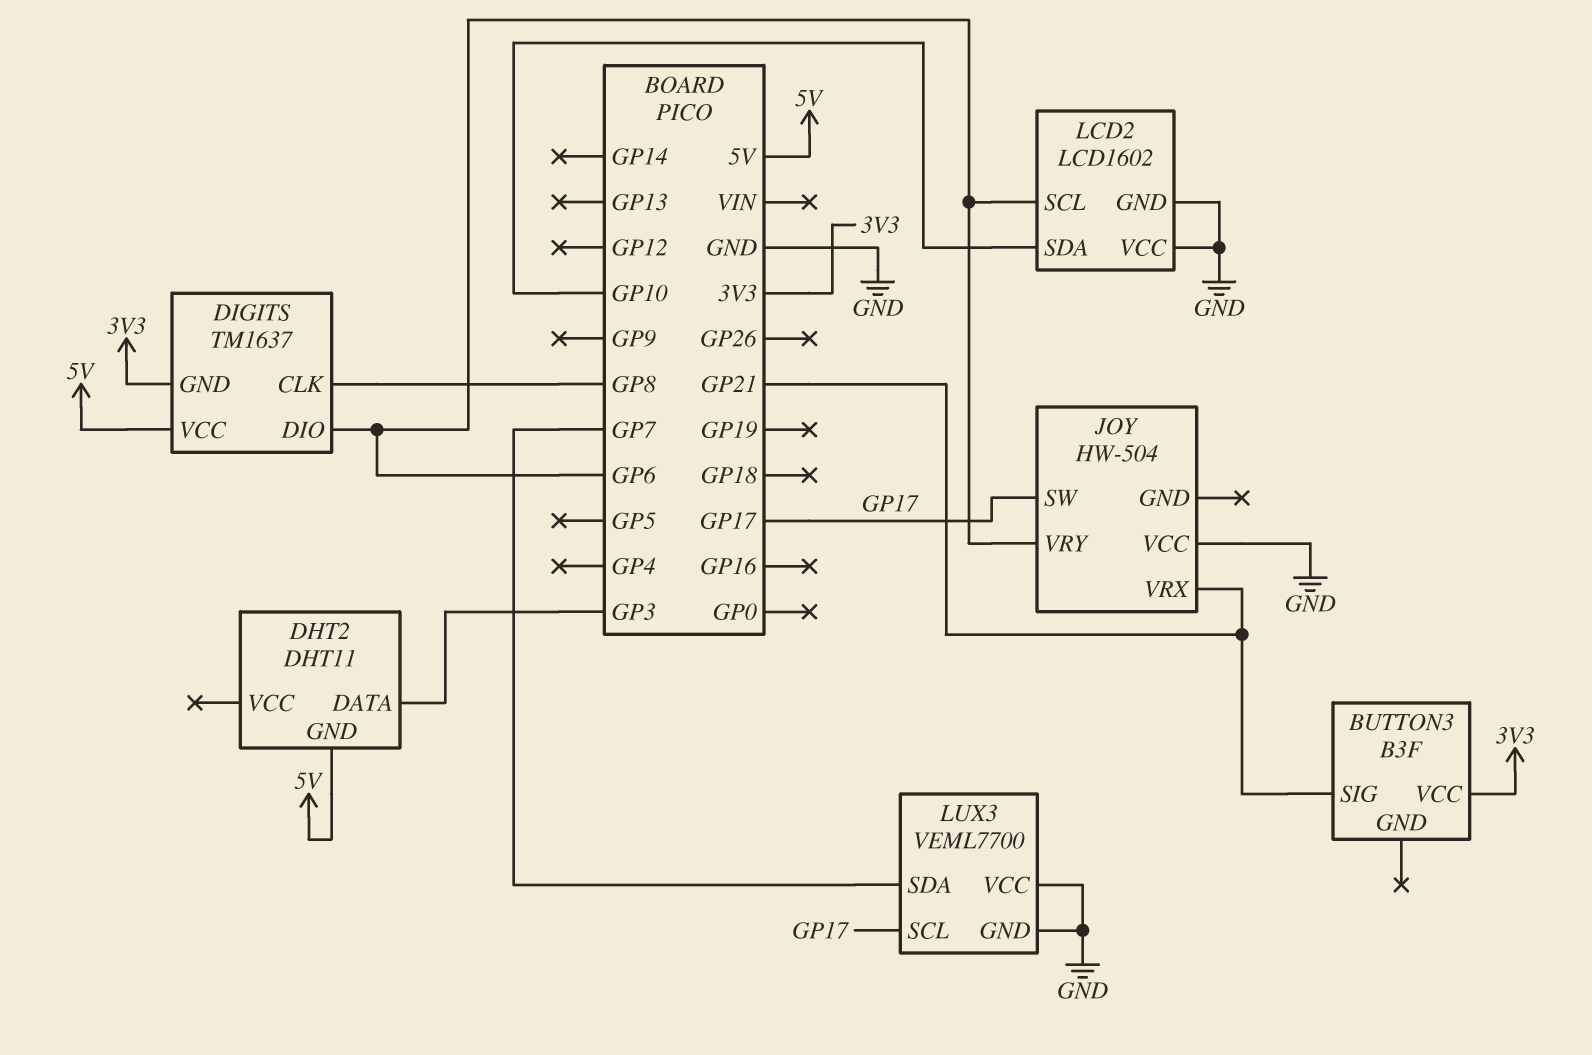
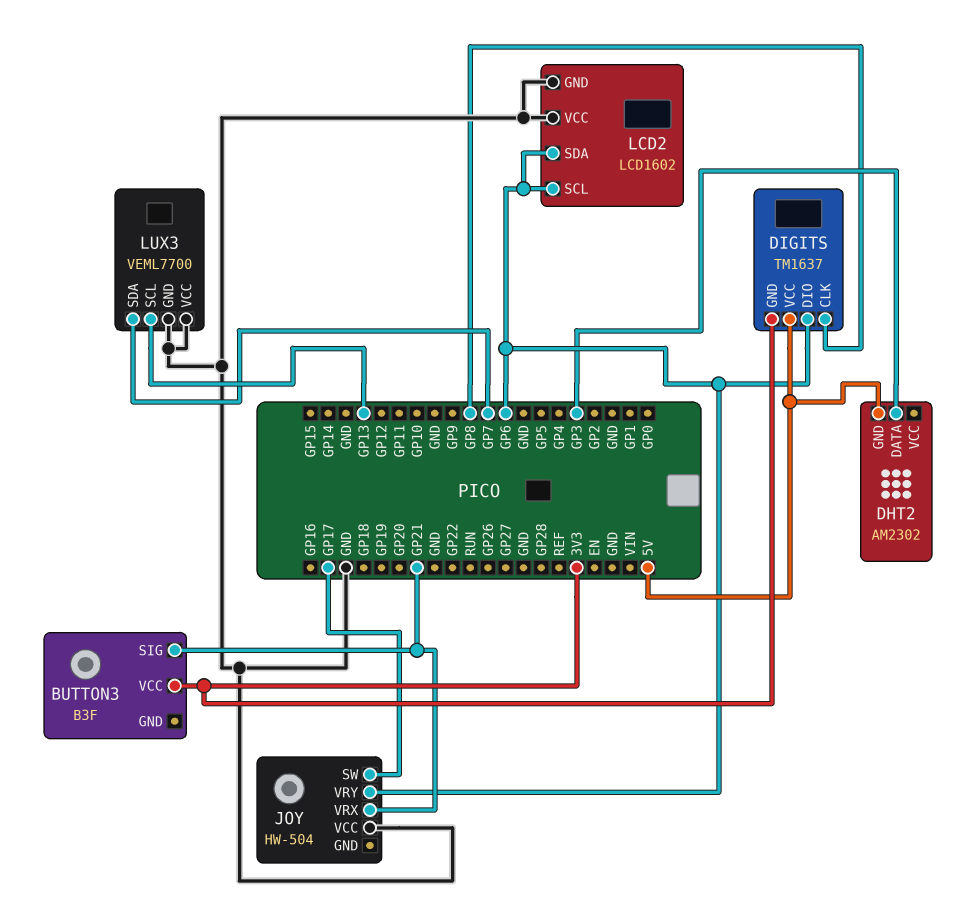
DHT2: DHT11 -> AM2302
LCD2 pin SDA: GP10 -> GP6
LUX3 pin SCL: GP17 -> GP13

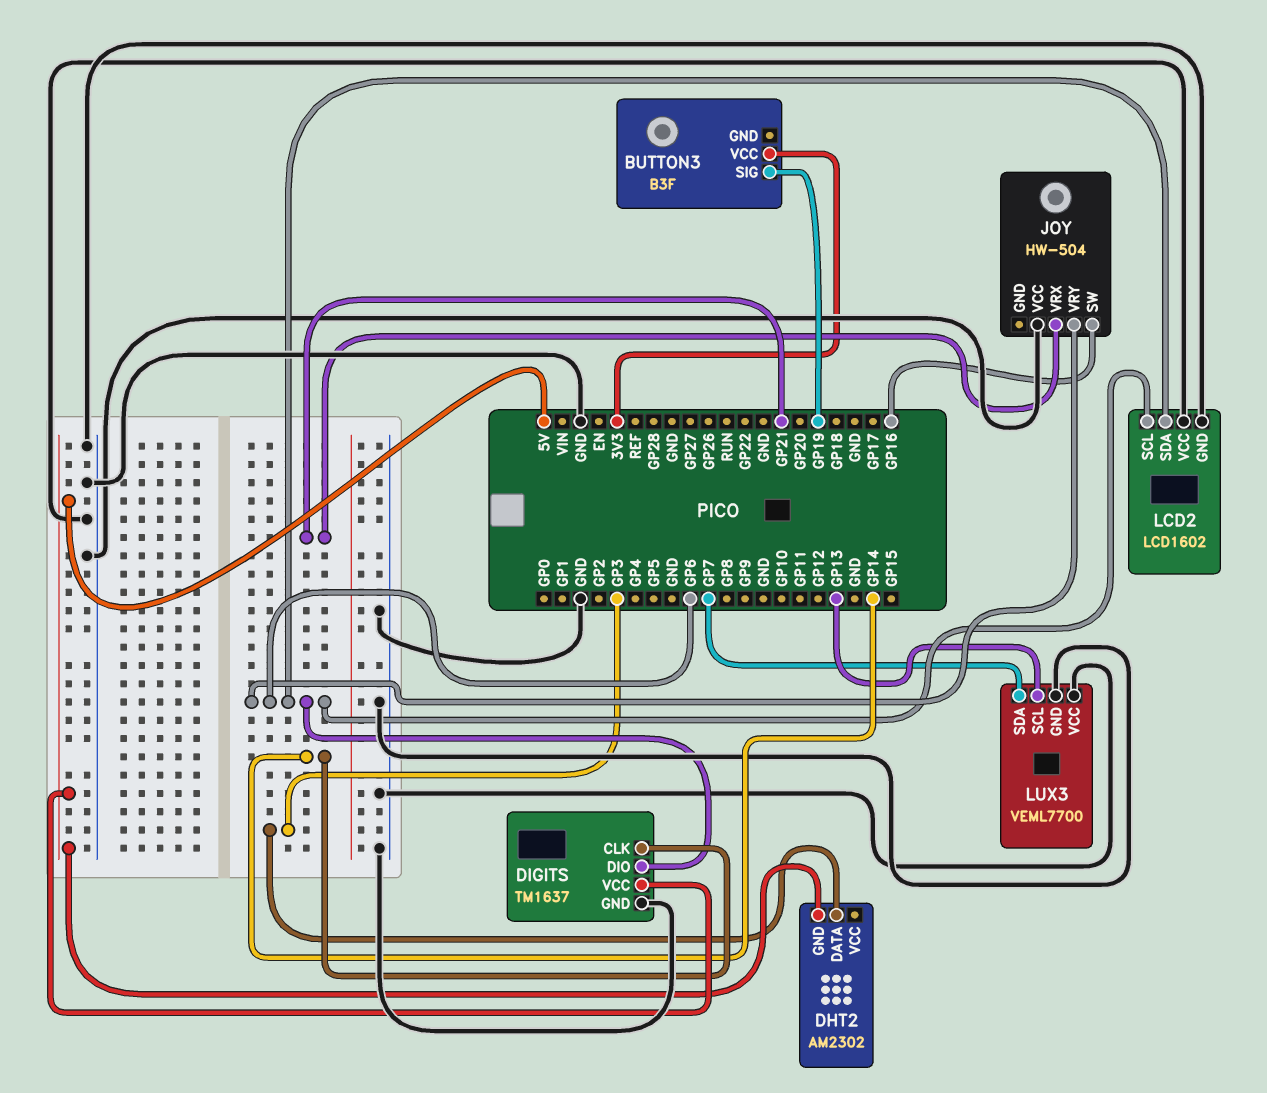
BUTTON3 pin SIG: GP21 -> GP19
DIGITS pin CLK: GP8 -> GP14
DIGITS pin GND: 3V3 -> GND
JOY pin SW: GP17 -> GP16

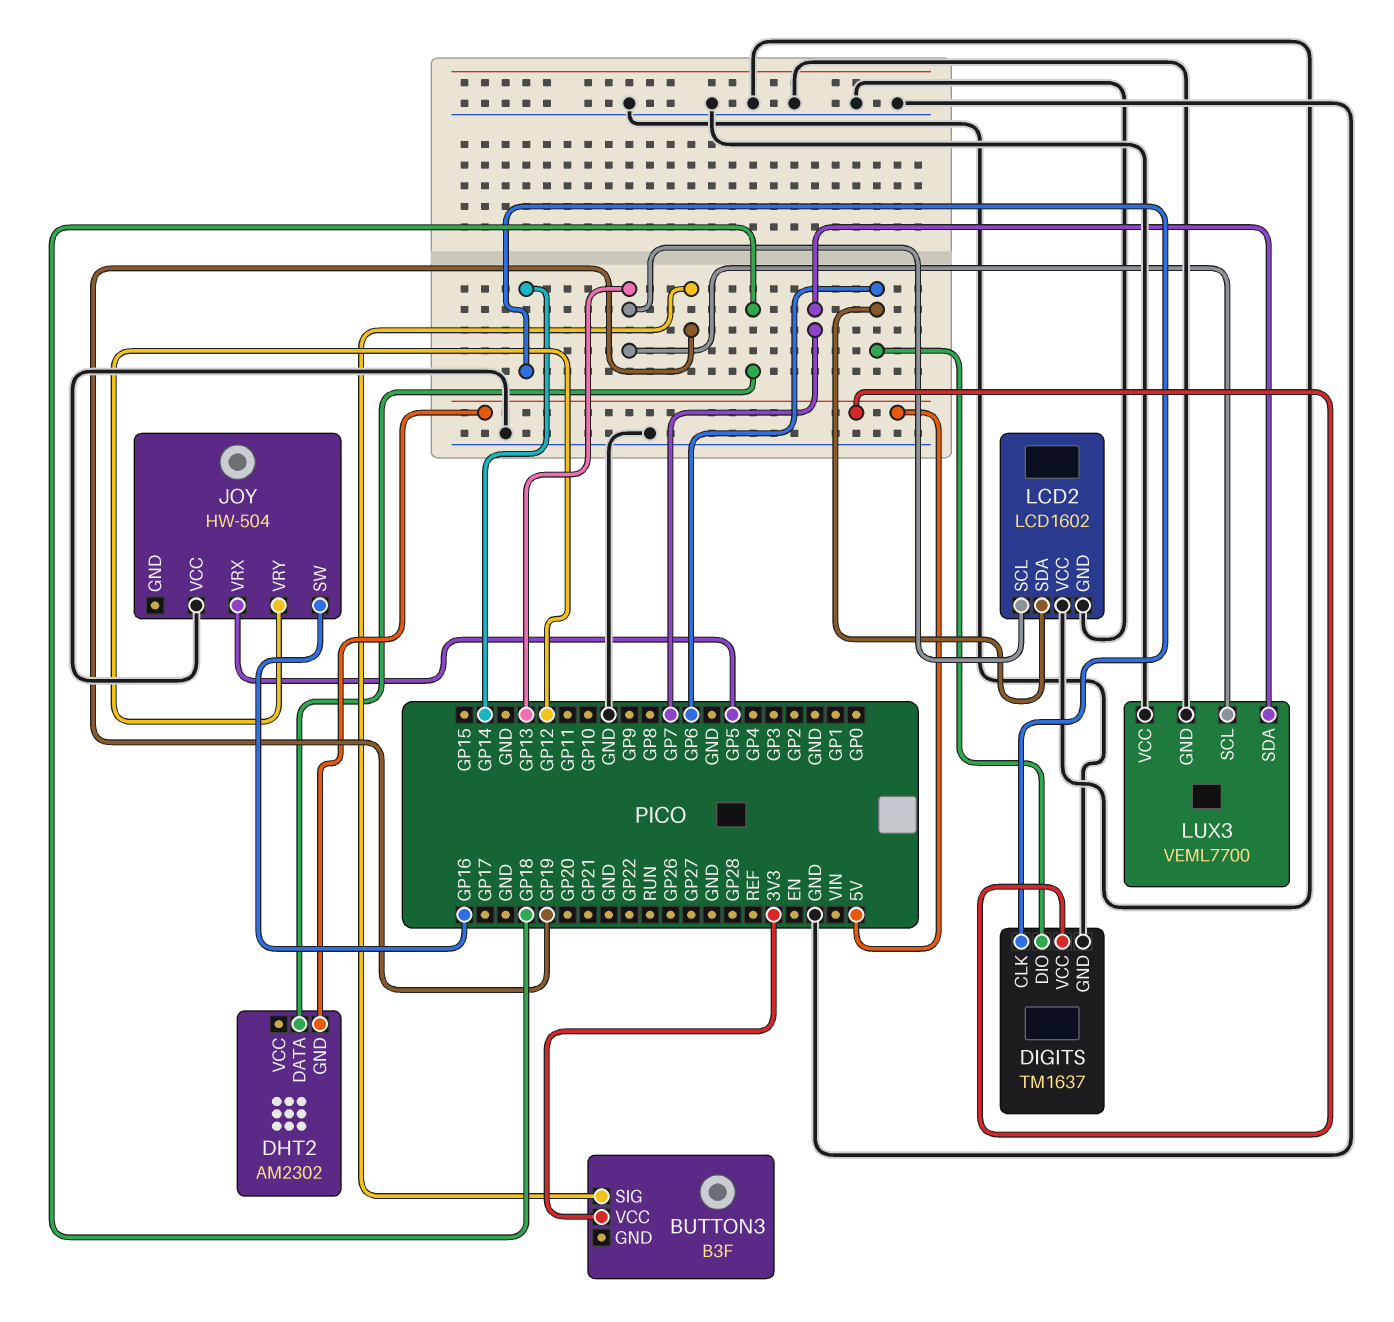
DHT2 pin DATA: GP3 -> GP18
JOY pin VRX: GP21 -> GP5
JOY pin VRY: GP6 -> GP12
LCD2 pin SCL: GP6 -> GP13

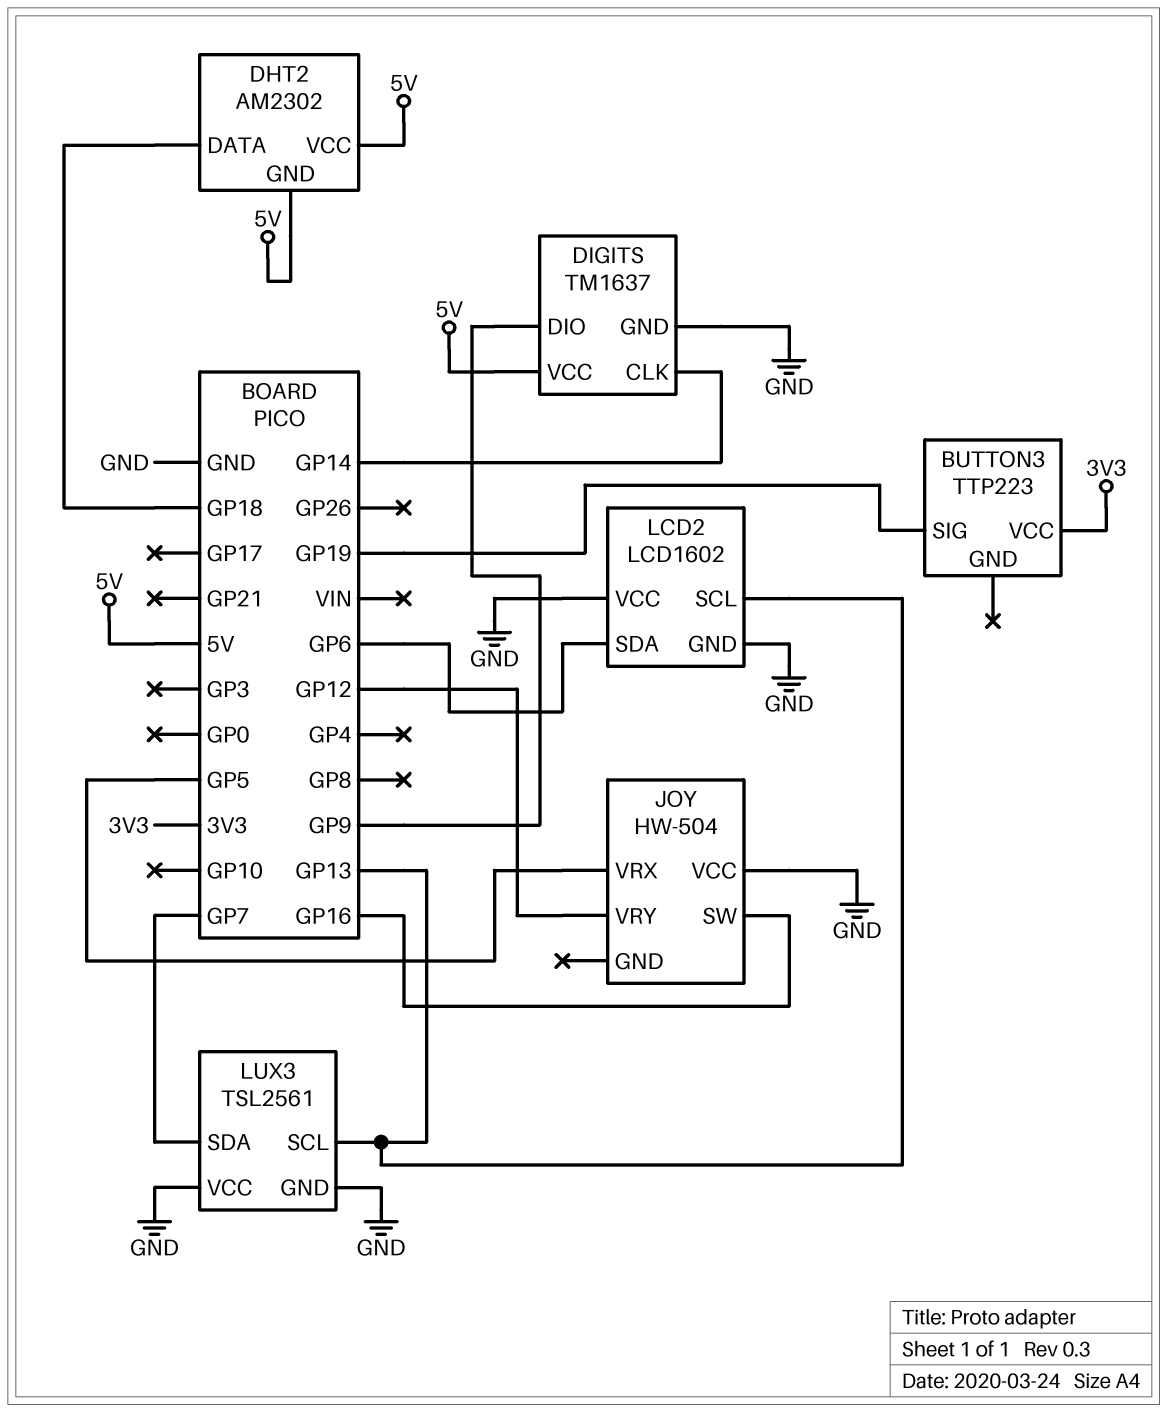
BUTTON3: B3F -> TTP223
DHT2 pin VCC: none -> 5V
DIGITS pin DIO: GP6 -> GP9
LUX3: VEML7700 -> TSL2561

